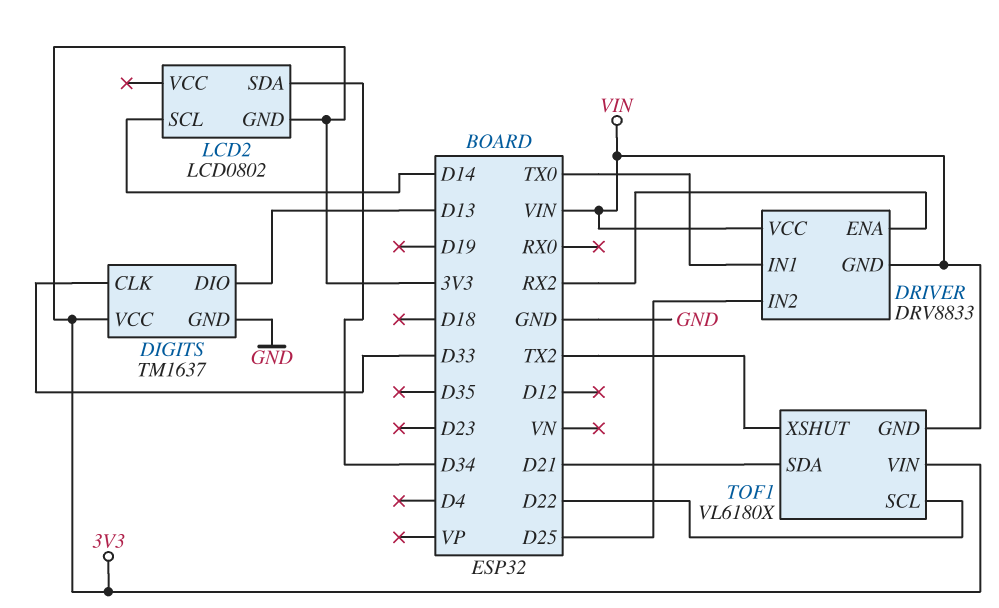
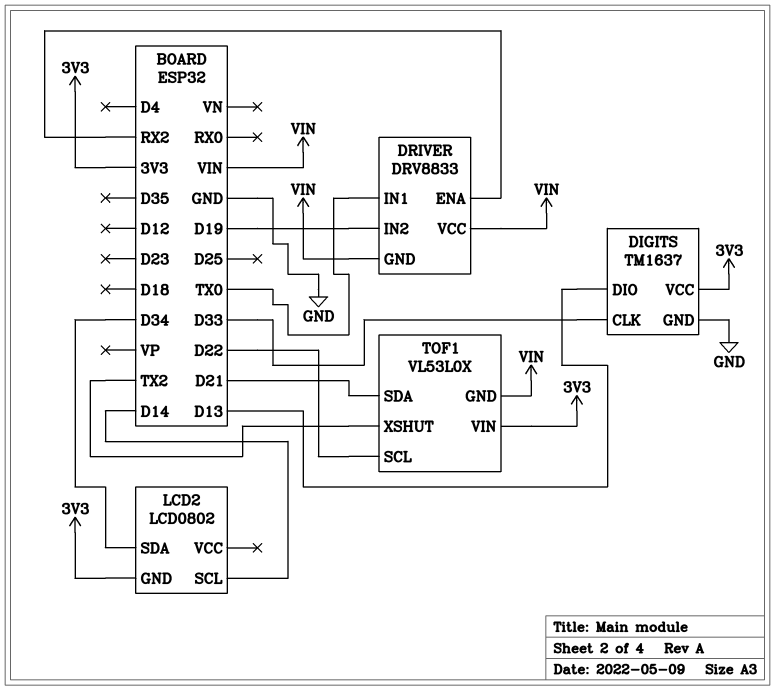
DRIVER pin IN2: D25 -> D19
TOF1: VL6180X -> VL53L0X

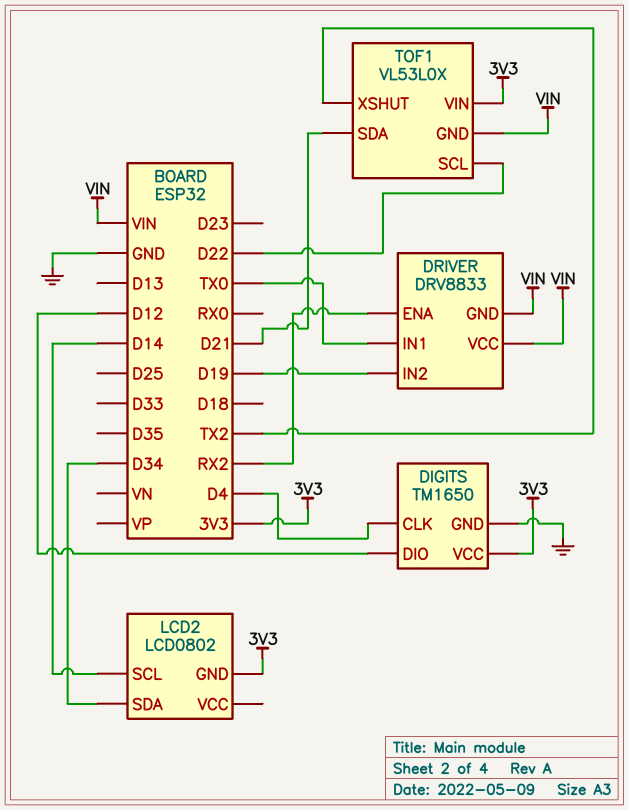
DIGITS: TM1637 -> TM1650
DIGITS pin CLK: D33 -> D4
DIGITS pin DIO: D13 -> D12

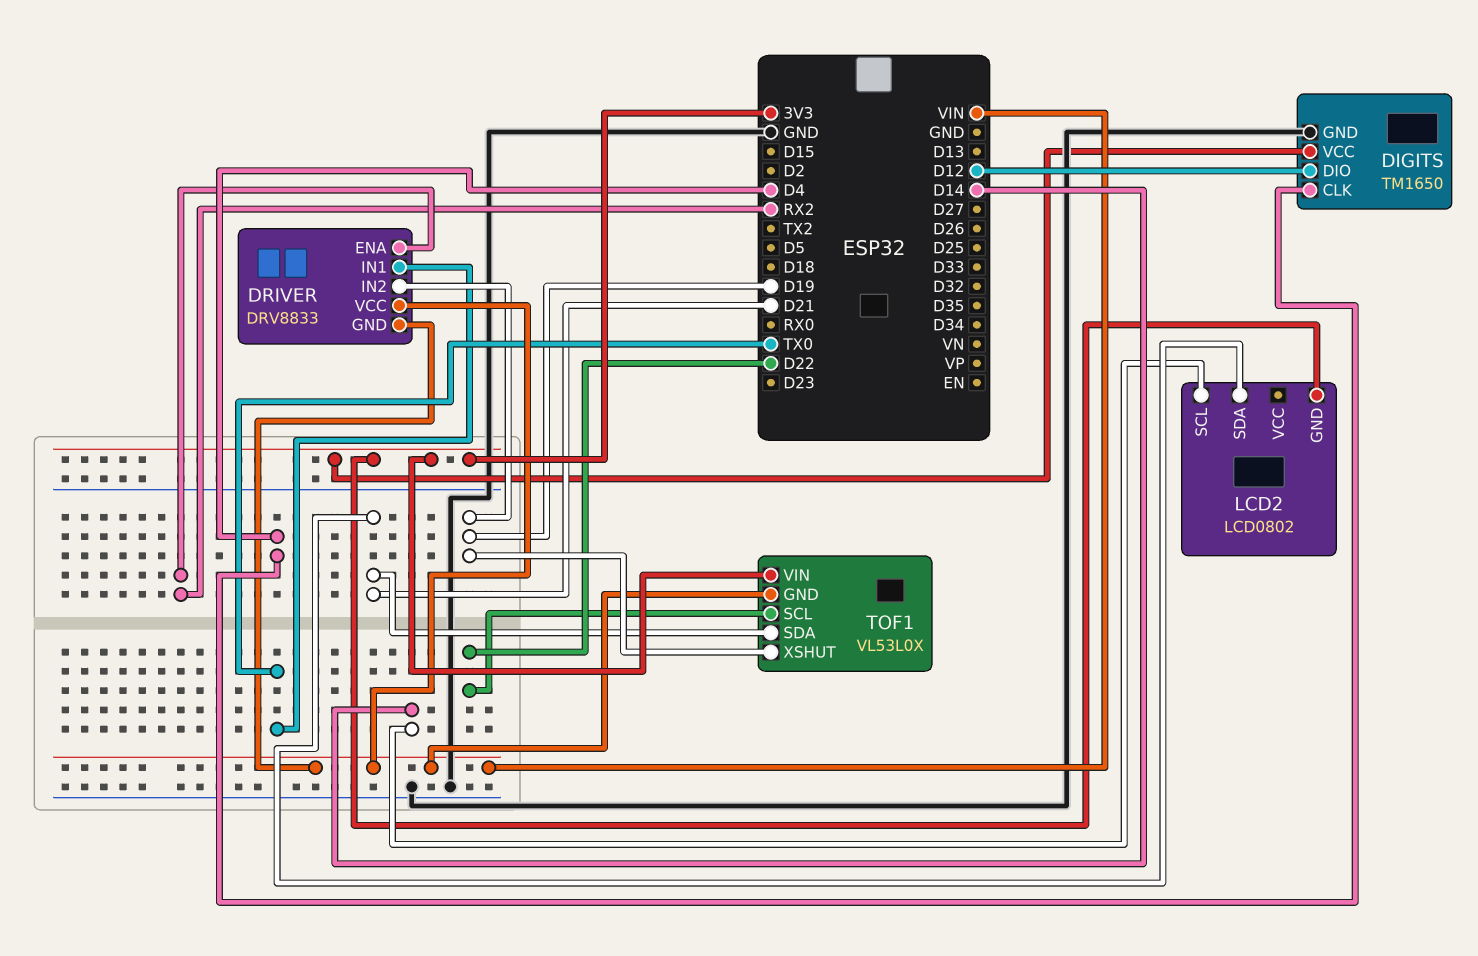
LCD2 pin SDA: D34 -> D21
TOF1 pin XSHUT: TX2 -> D19

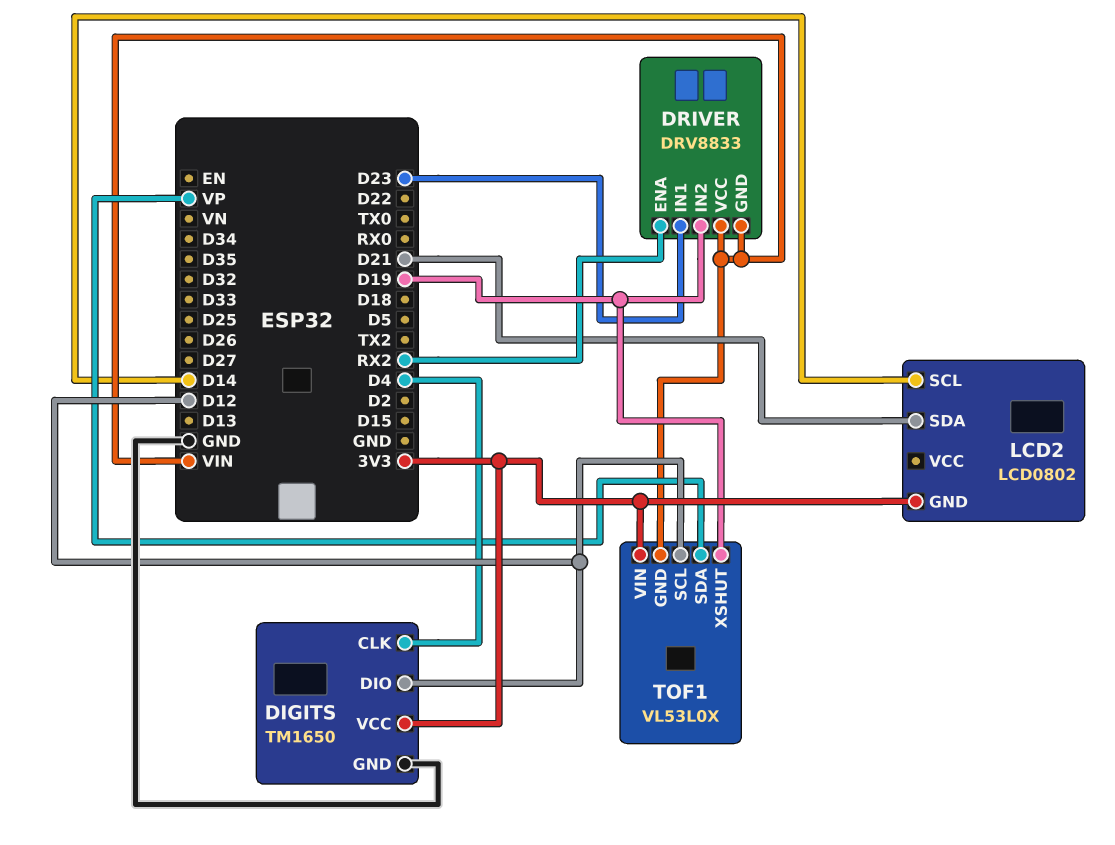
DRIVER pin IN1: TX0 -> D23
TOF1 pin SCL: D22 -> D12
TOF1 pin SDA: D21 -> VP

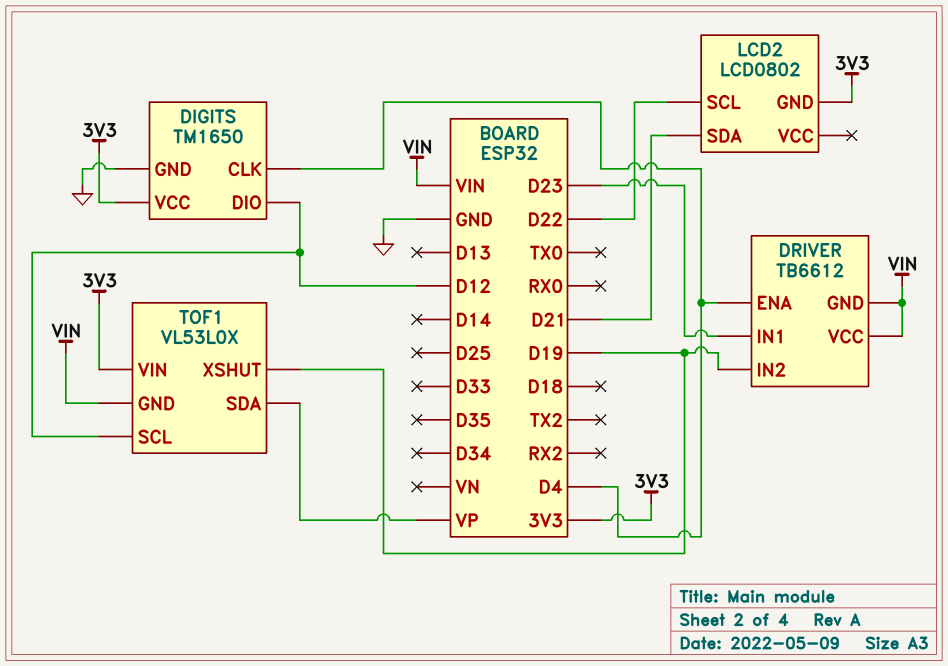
DRIVER: DRV8833 -> TB6612
DRIVER pin ENA: RX2 -> D4
LCD2 pin SCL: D14 -> D22

